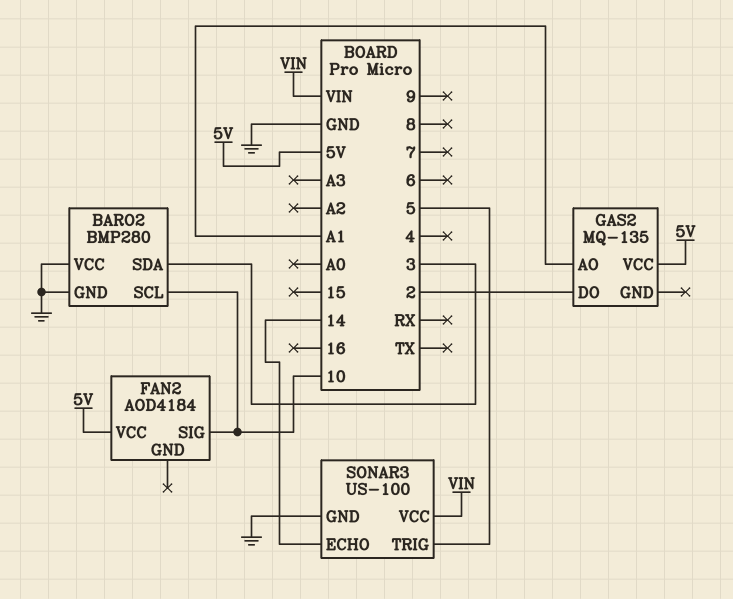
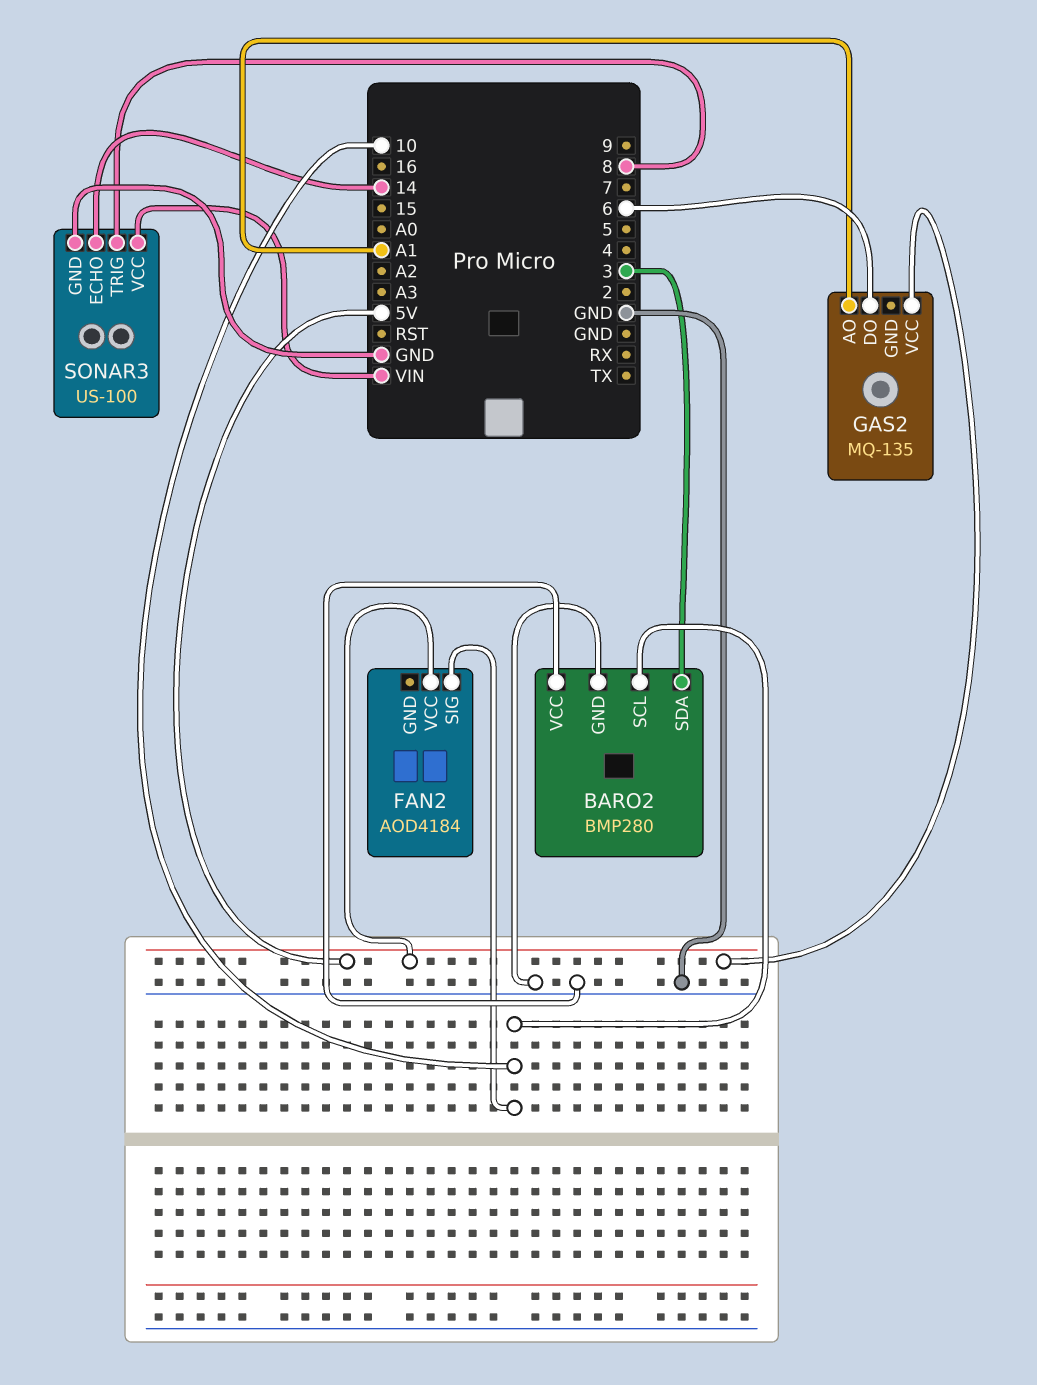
GAS2 pin DO: 2 -> 6
SONAR3 pin TRIG: 5 -> 8

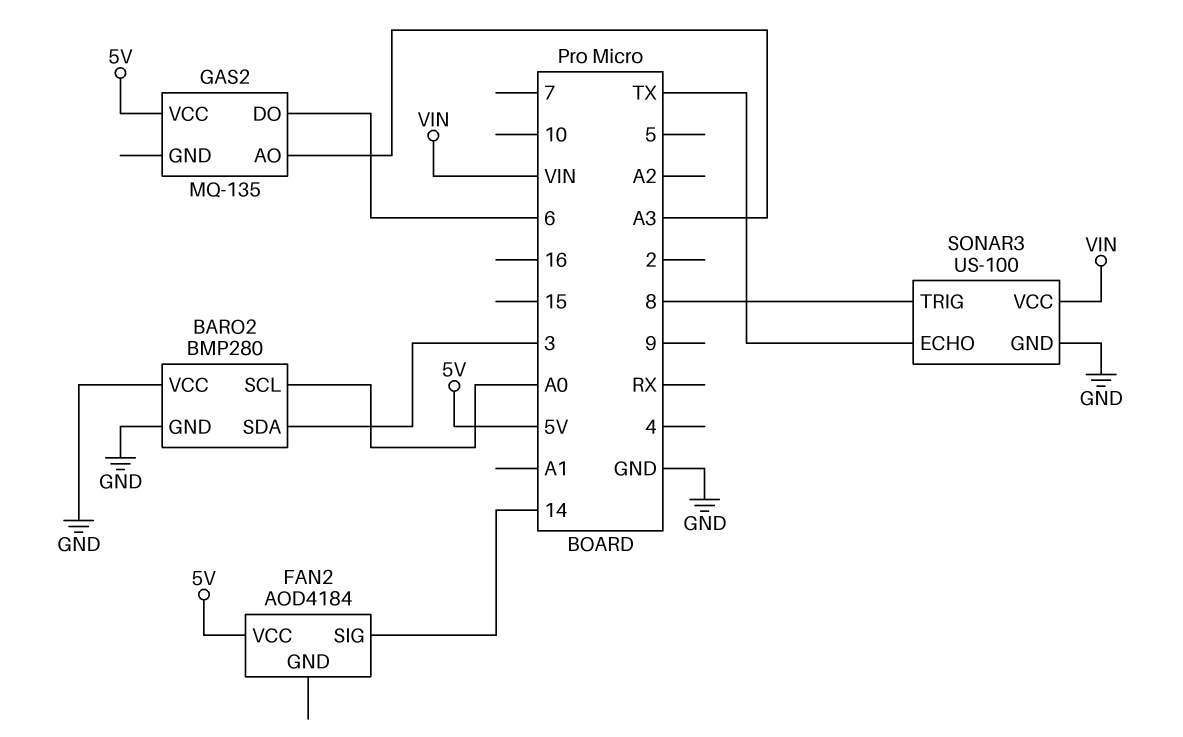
BARO2 pin SCL: 10 -> A0
FAN2 pin SIG: 10 -> 14
GAS2 pin AO: A1 -> A3
SONAR3 pin ECHO: 14 -> TX

